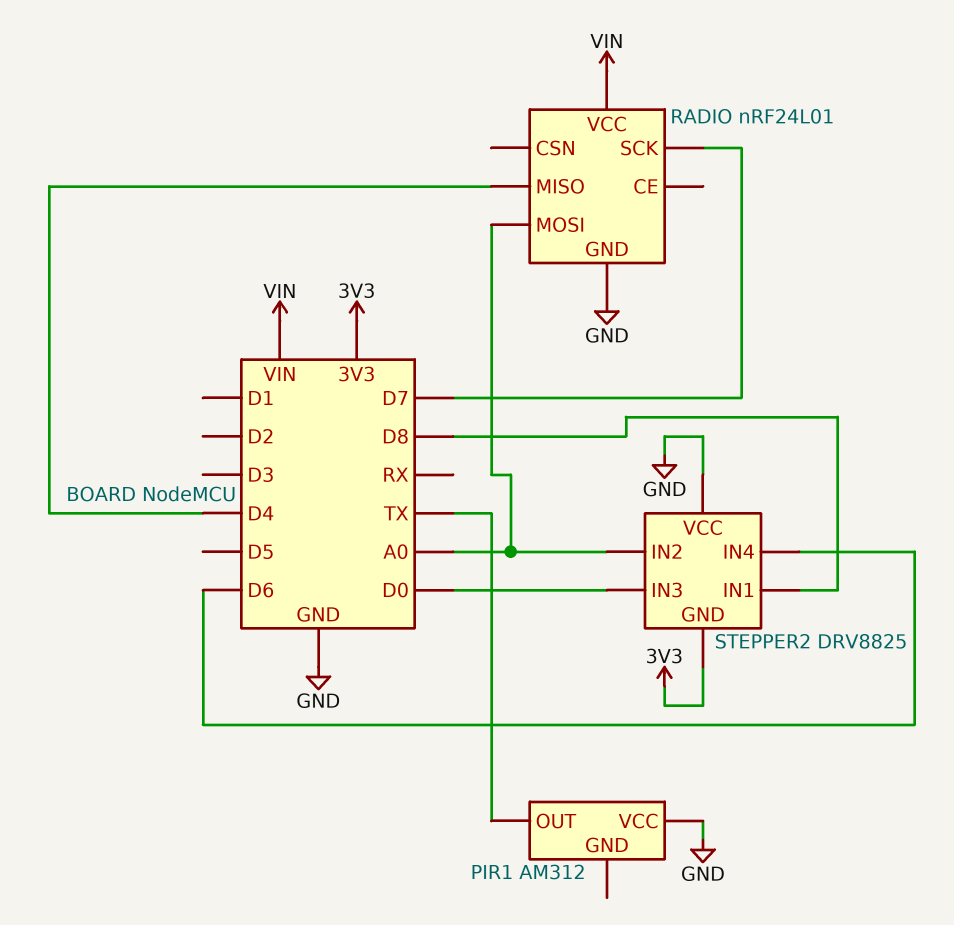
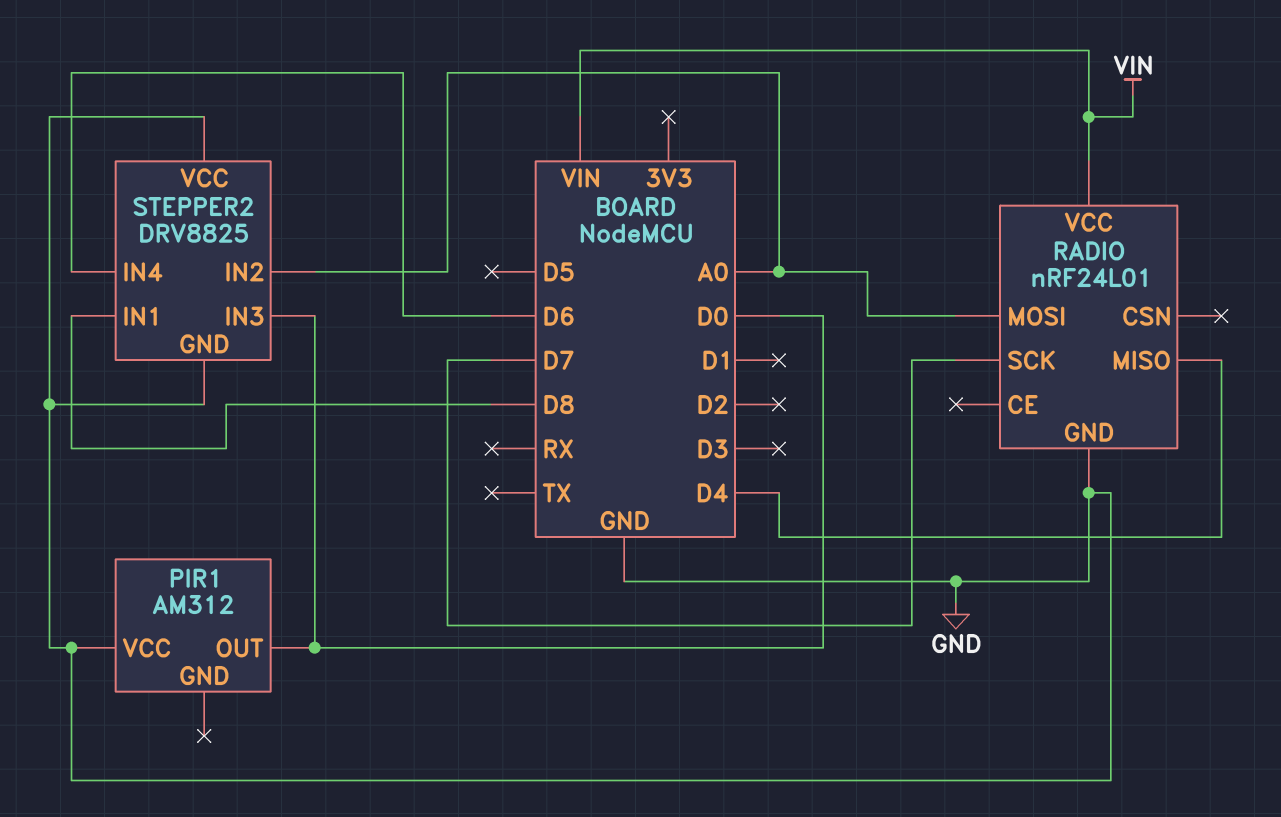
PIR1 pin OUT: TX -> D0
STEPPER2 pin GND: 3V3 -> GND

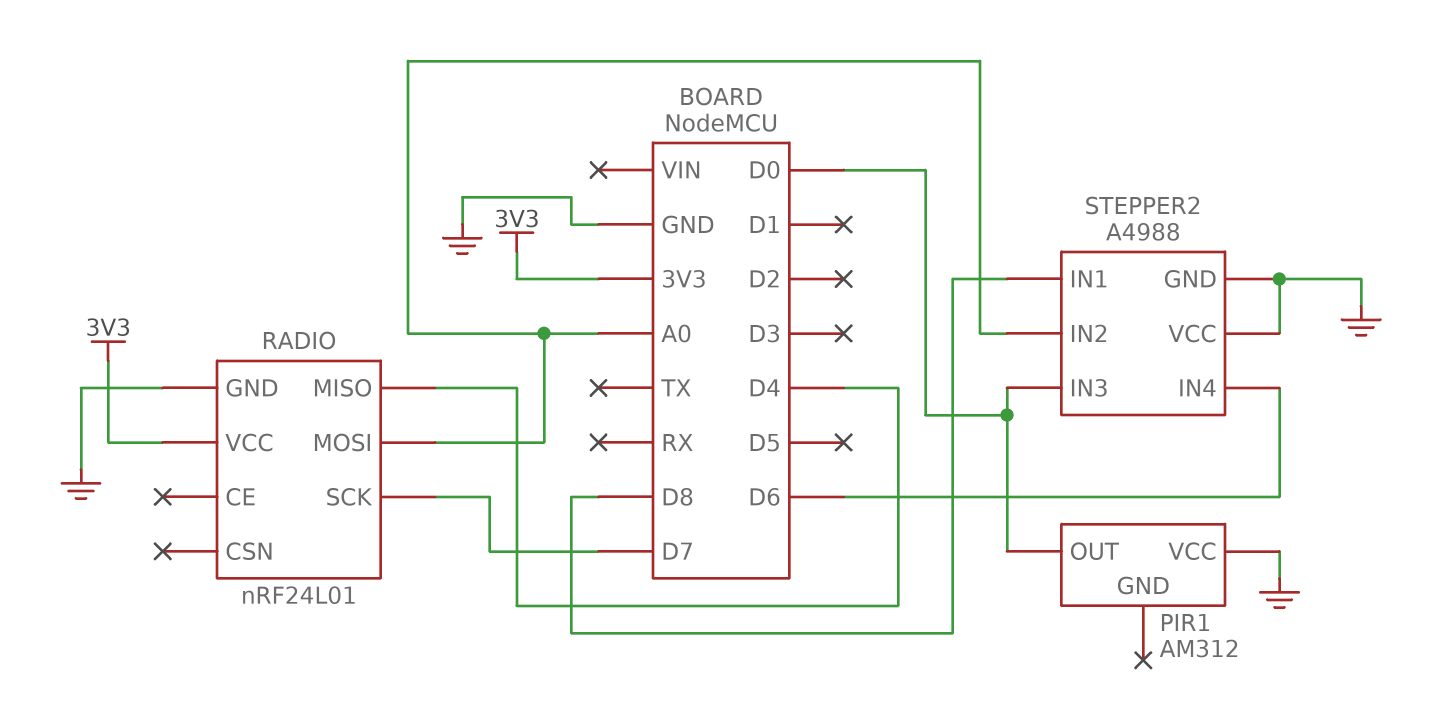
RADIO pin VCC: VIN -> 3V3
STEPPER2: DRV8825 -> A4988

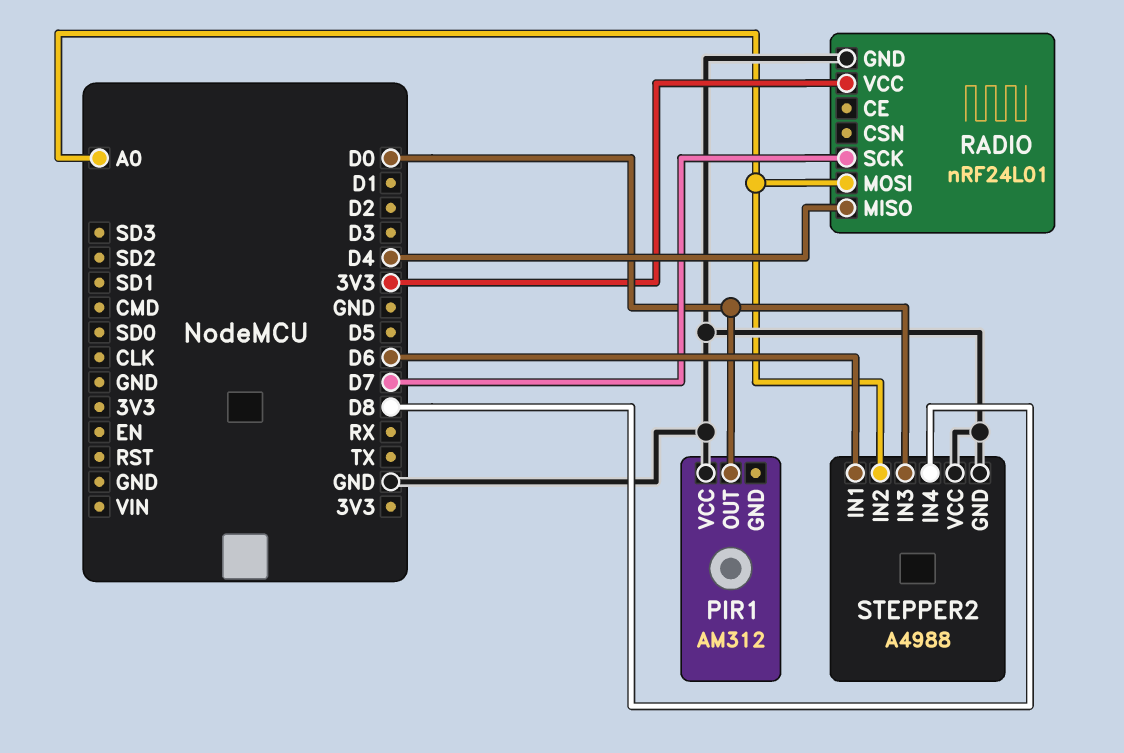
STEPPER2 pin IN1: D8 -> D6
STEPPER2 pin IN4: D6 -> D8

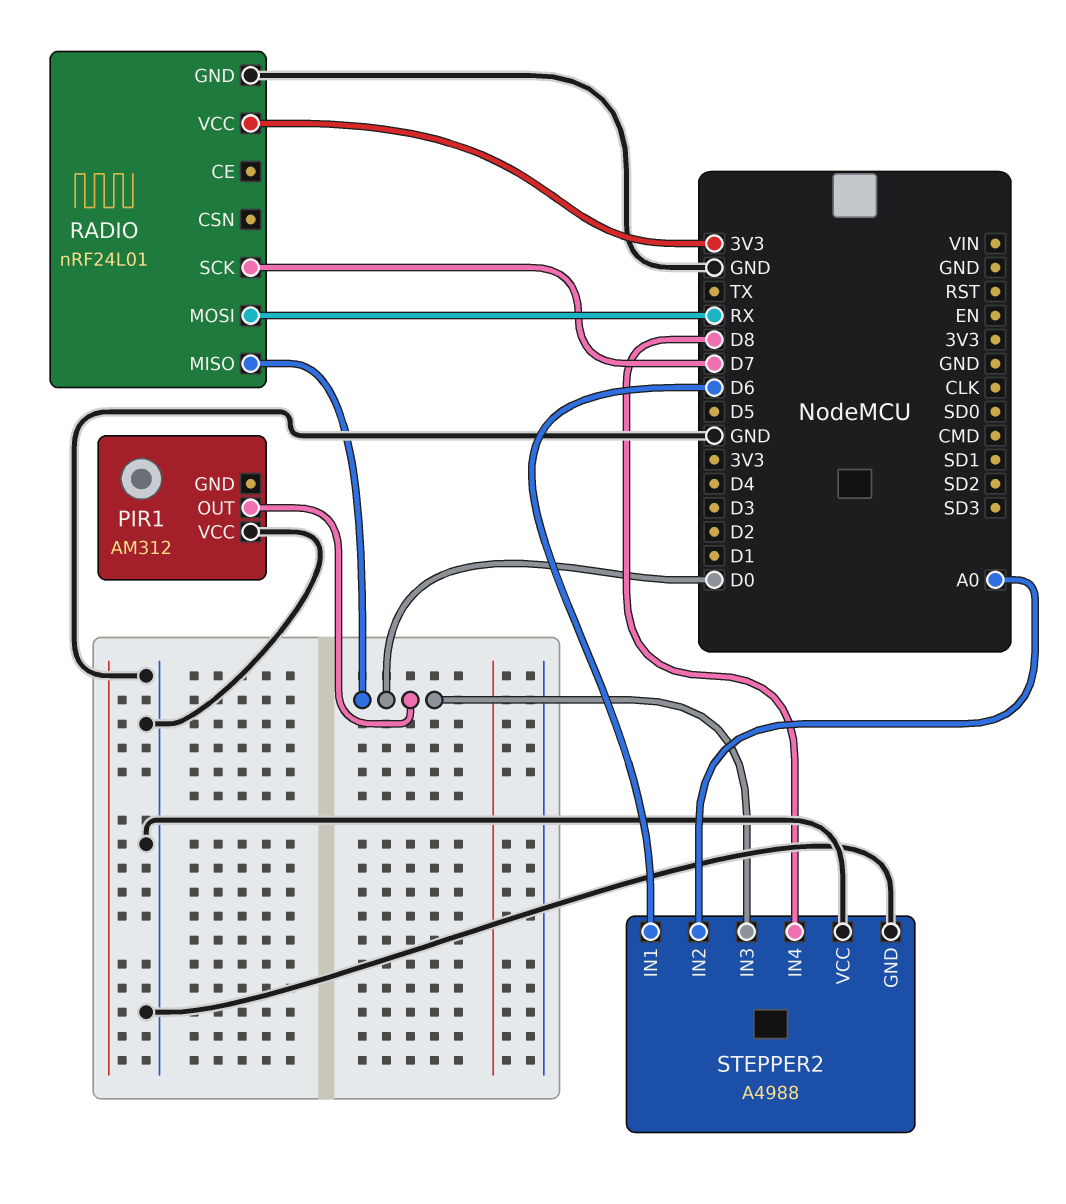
RADIO pin MISO: D4 -> D0
RADIO pin MOSI: A0 -> RX

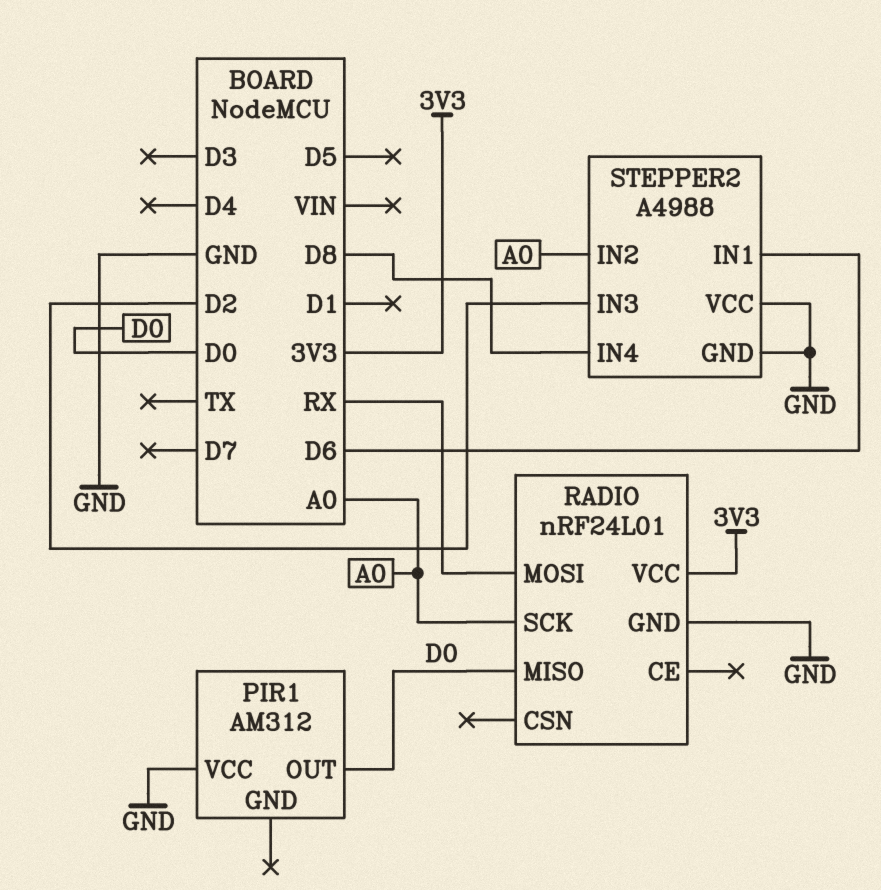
RADIO pin SCK: D7 -> A0
STEPPER2 pin IN3: D0 -> D2

